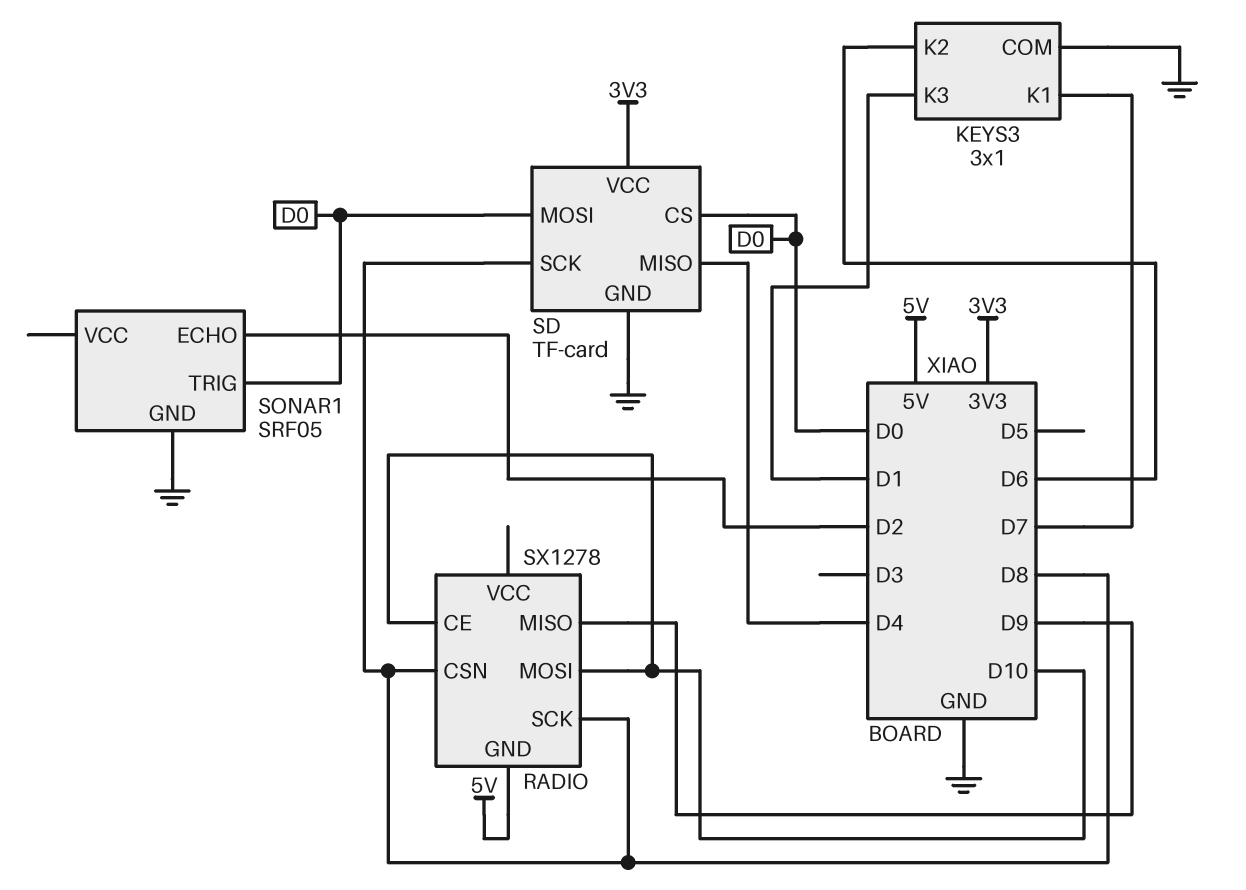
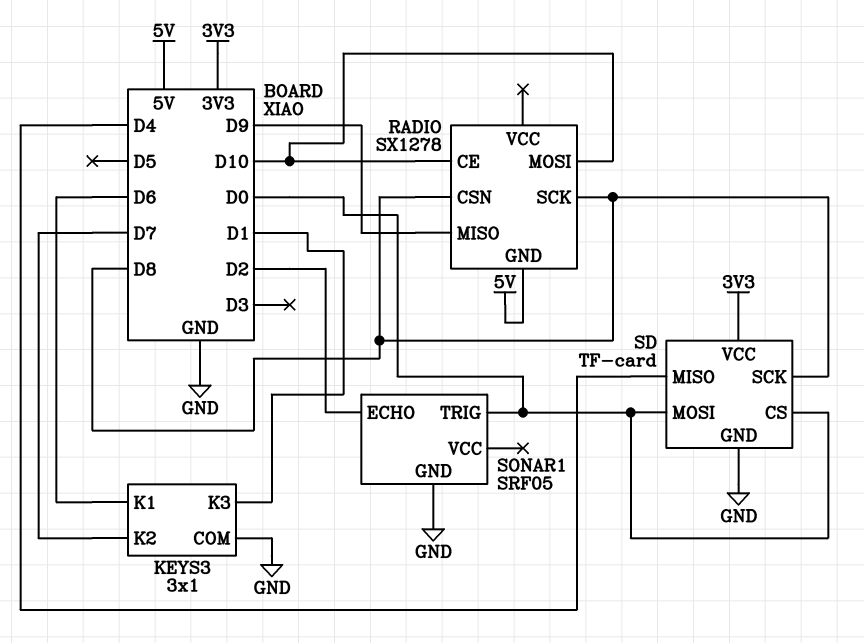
KEYS3 pin K1: D7 -> D6
KEYS3 pin K2: D6 -> D7

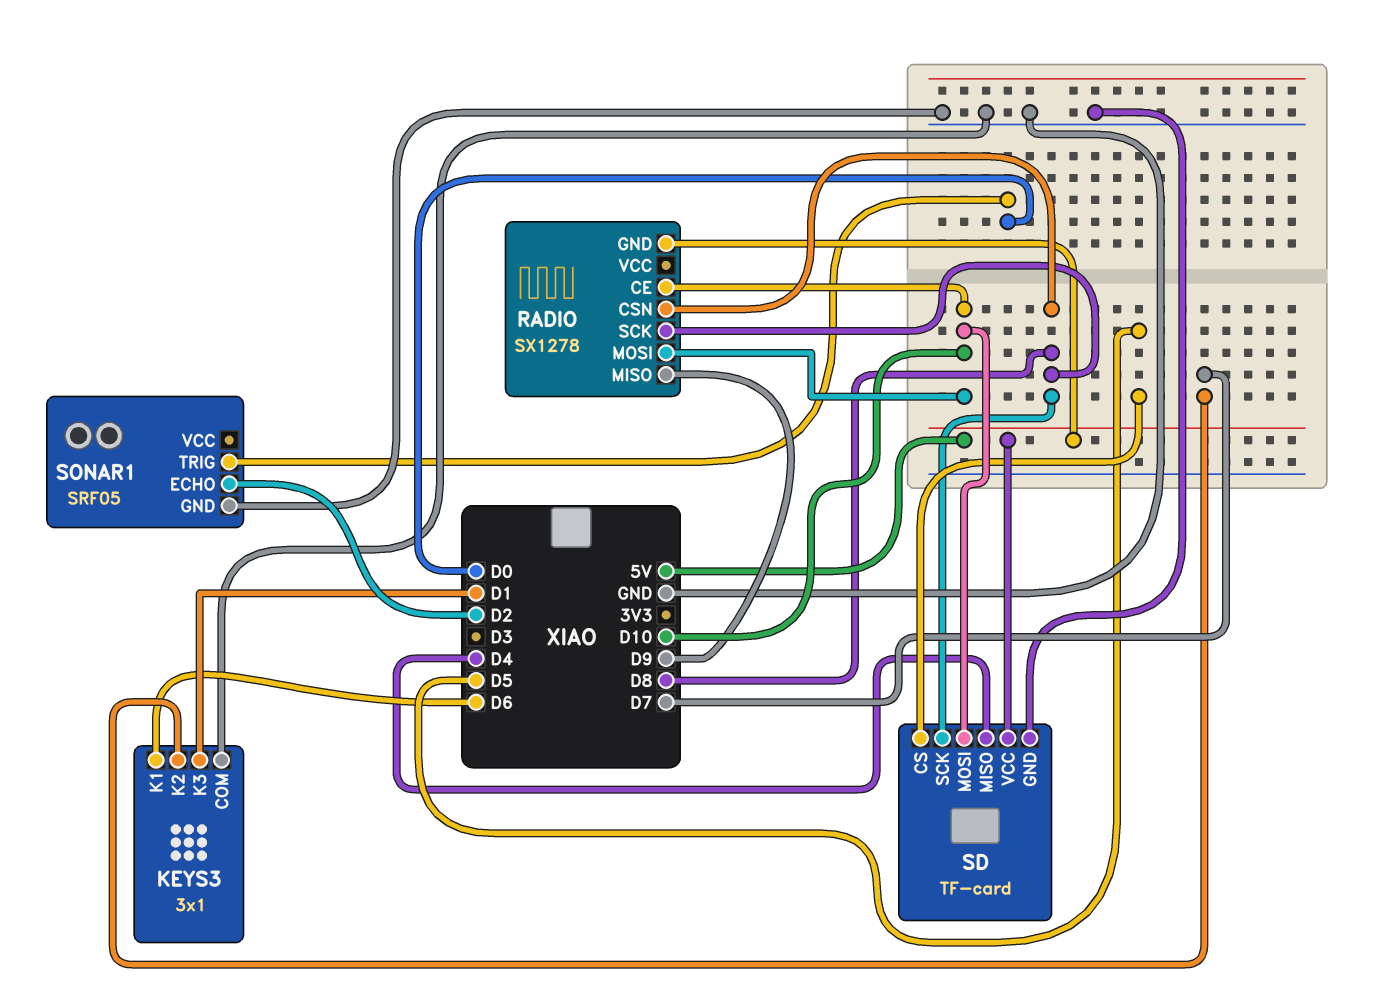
SD pin CS: D0 -> D5
SD pin MOSI: D0 -> D10
SD pin VCC: 3V3 -> 5V

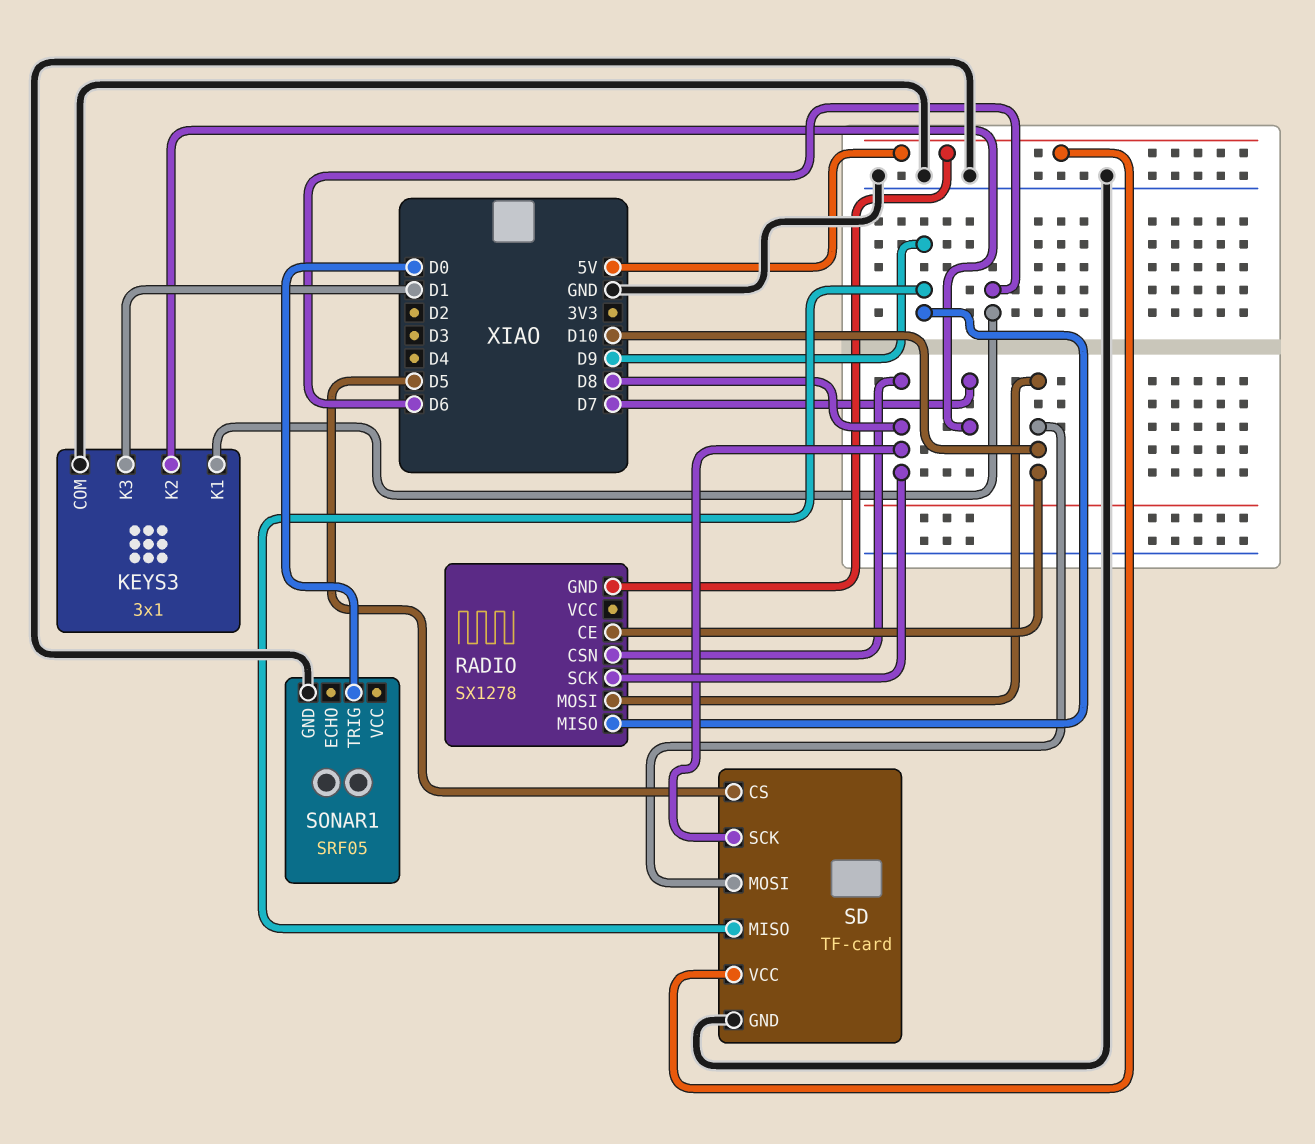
SD pin MISO: D4 -> D9
SONAR1 pin ECHO: D2 -> none

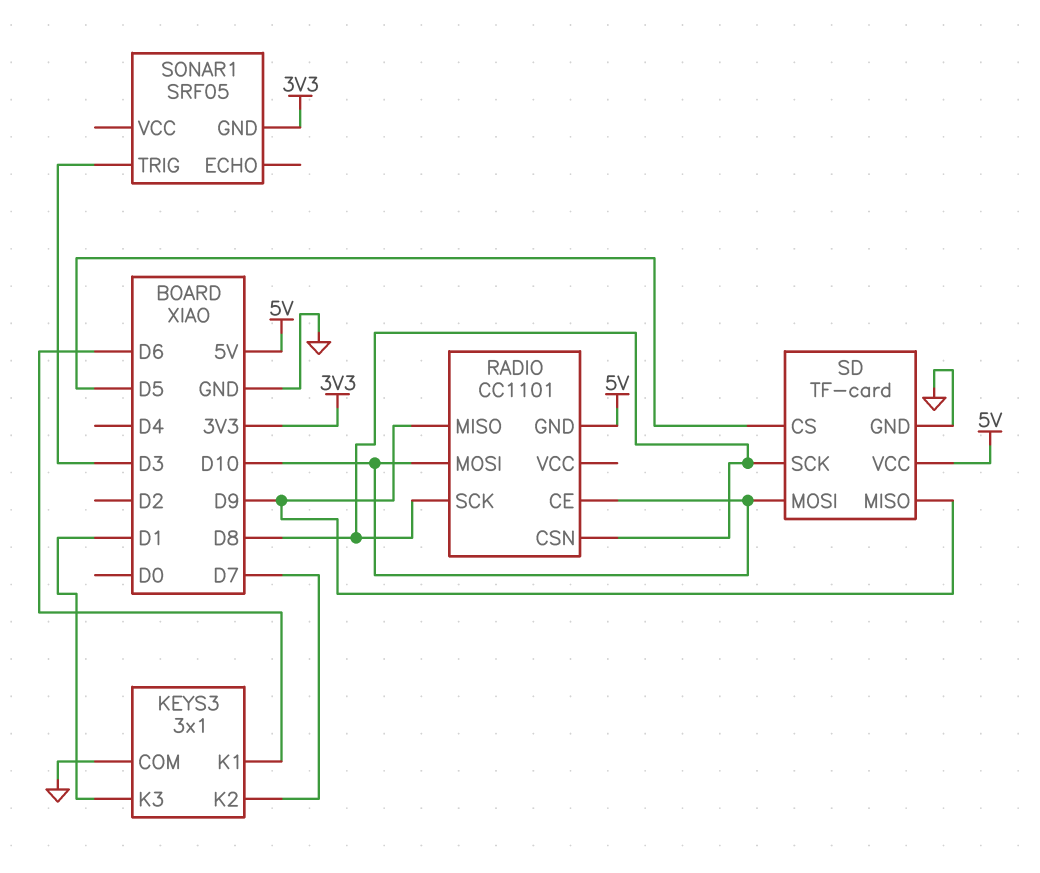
RADIO: SX1278 -> CC1101
SONAR1 pin GND: GND -> 3V3
SONAR1 pin TRIG: D0 -> D3

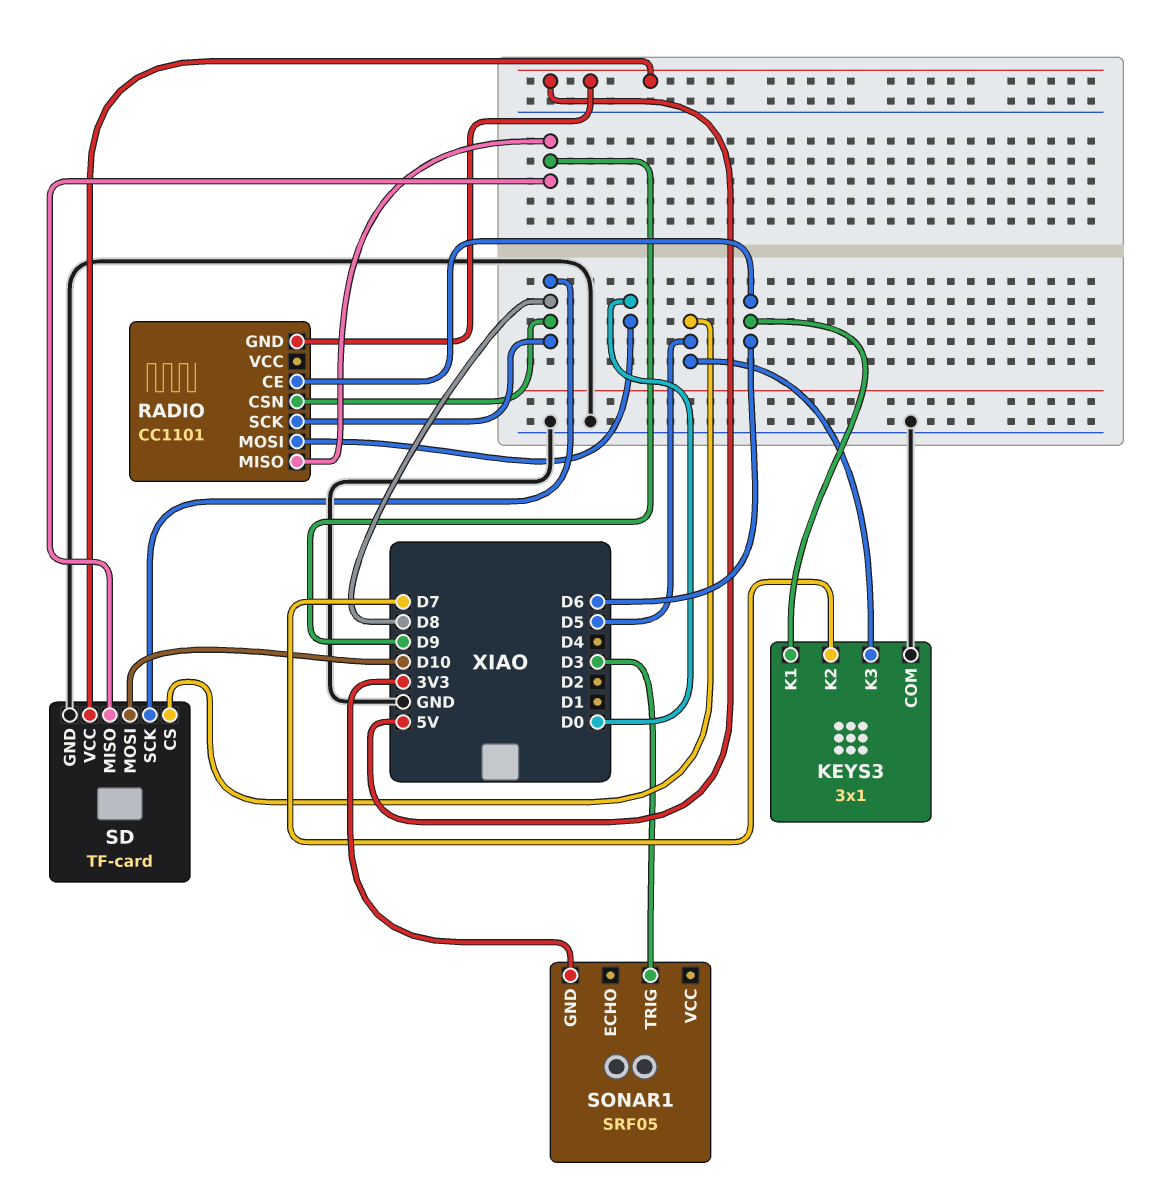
KEYS3 pin K3: D1 -> D5
RADIO pin CE: D10 -> D6
RADIO pin MOSI: D10 -> D0

